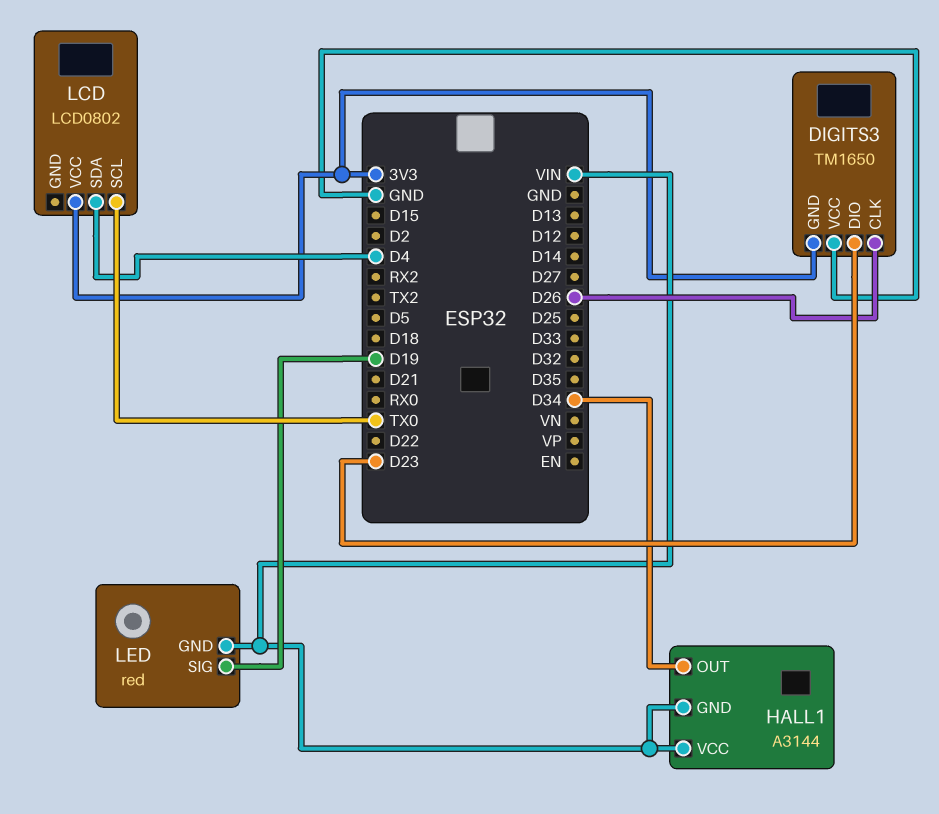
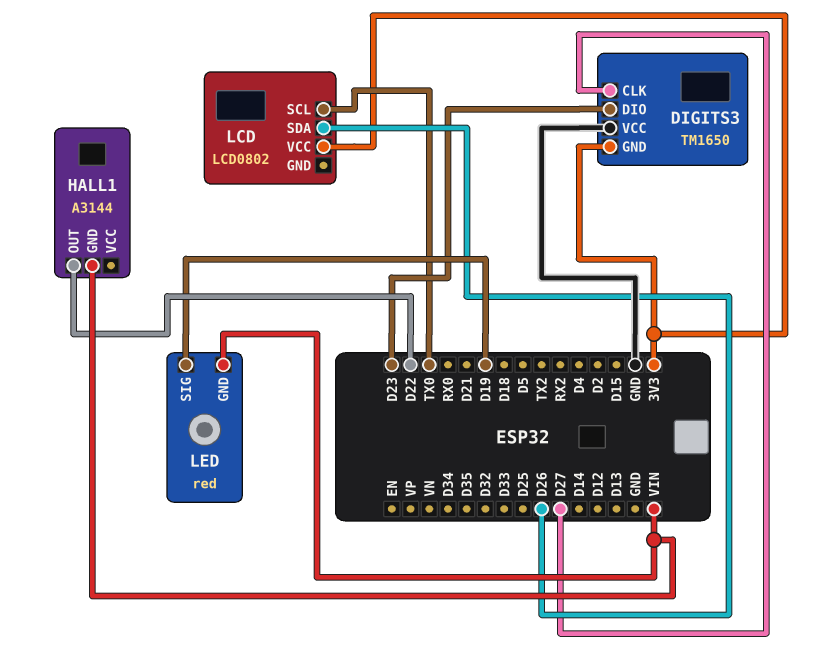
DIGITS3 pin CLK: D26 -> D27
HALL1 pin OUT: D34 -> D22
HALL1 pin VCC: VIN -> none
LCD pin SDA: D4 -> D26

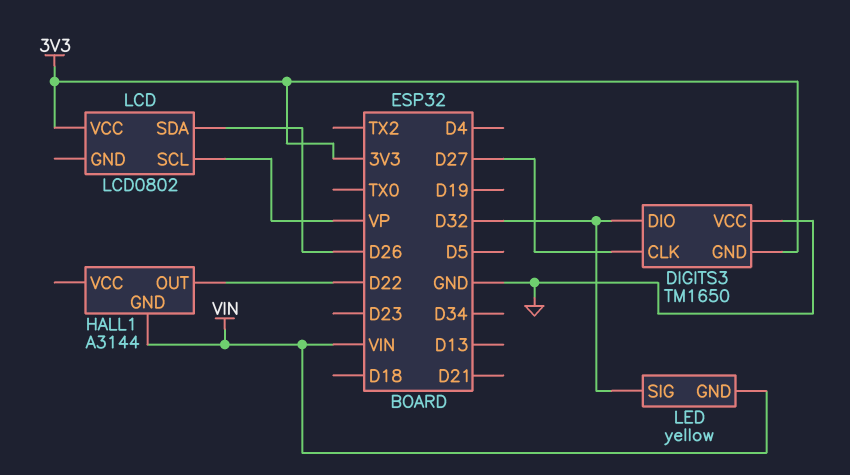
DIGITS3 pin DIO: D23 -> D32
LCD pin SCL: TX0 -> VP
LED: red -> yellow
LED pin SIG: D19 -> D32

